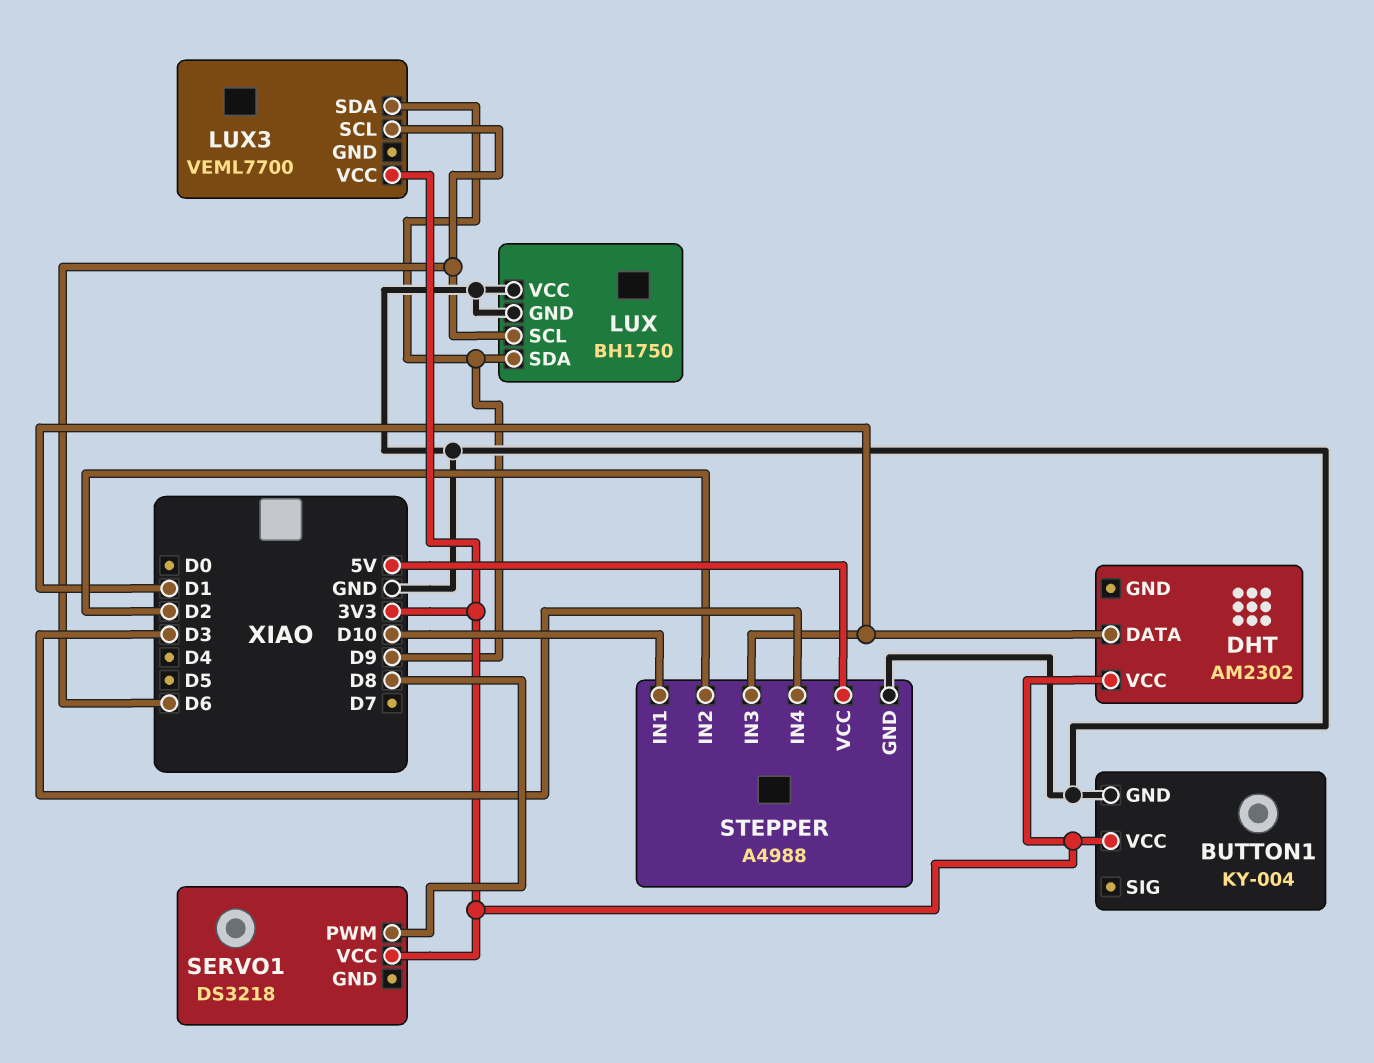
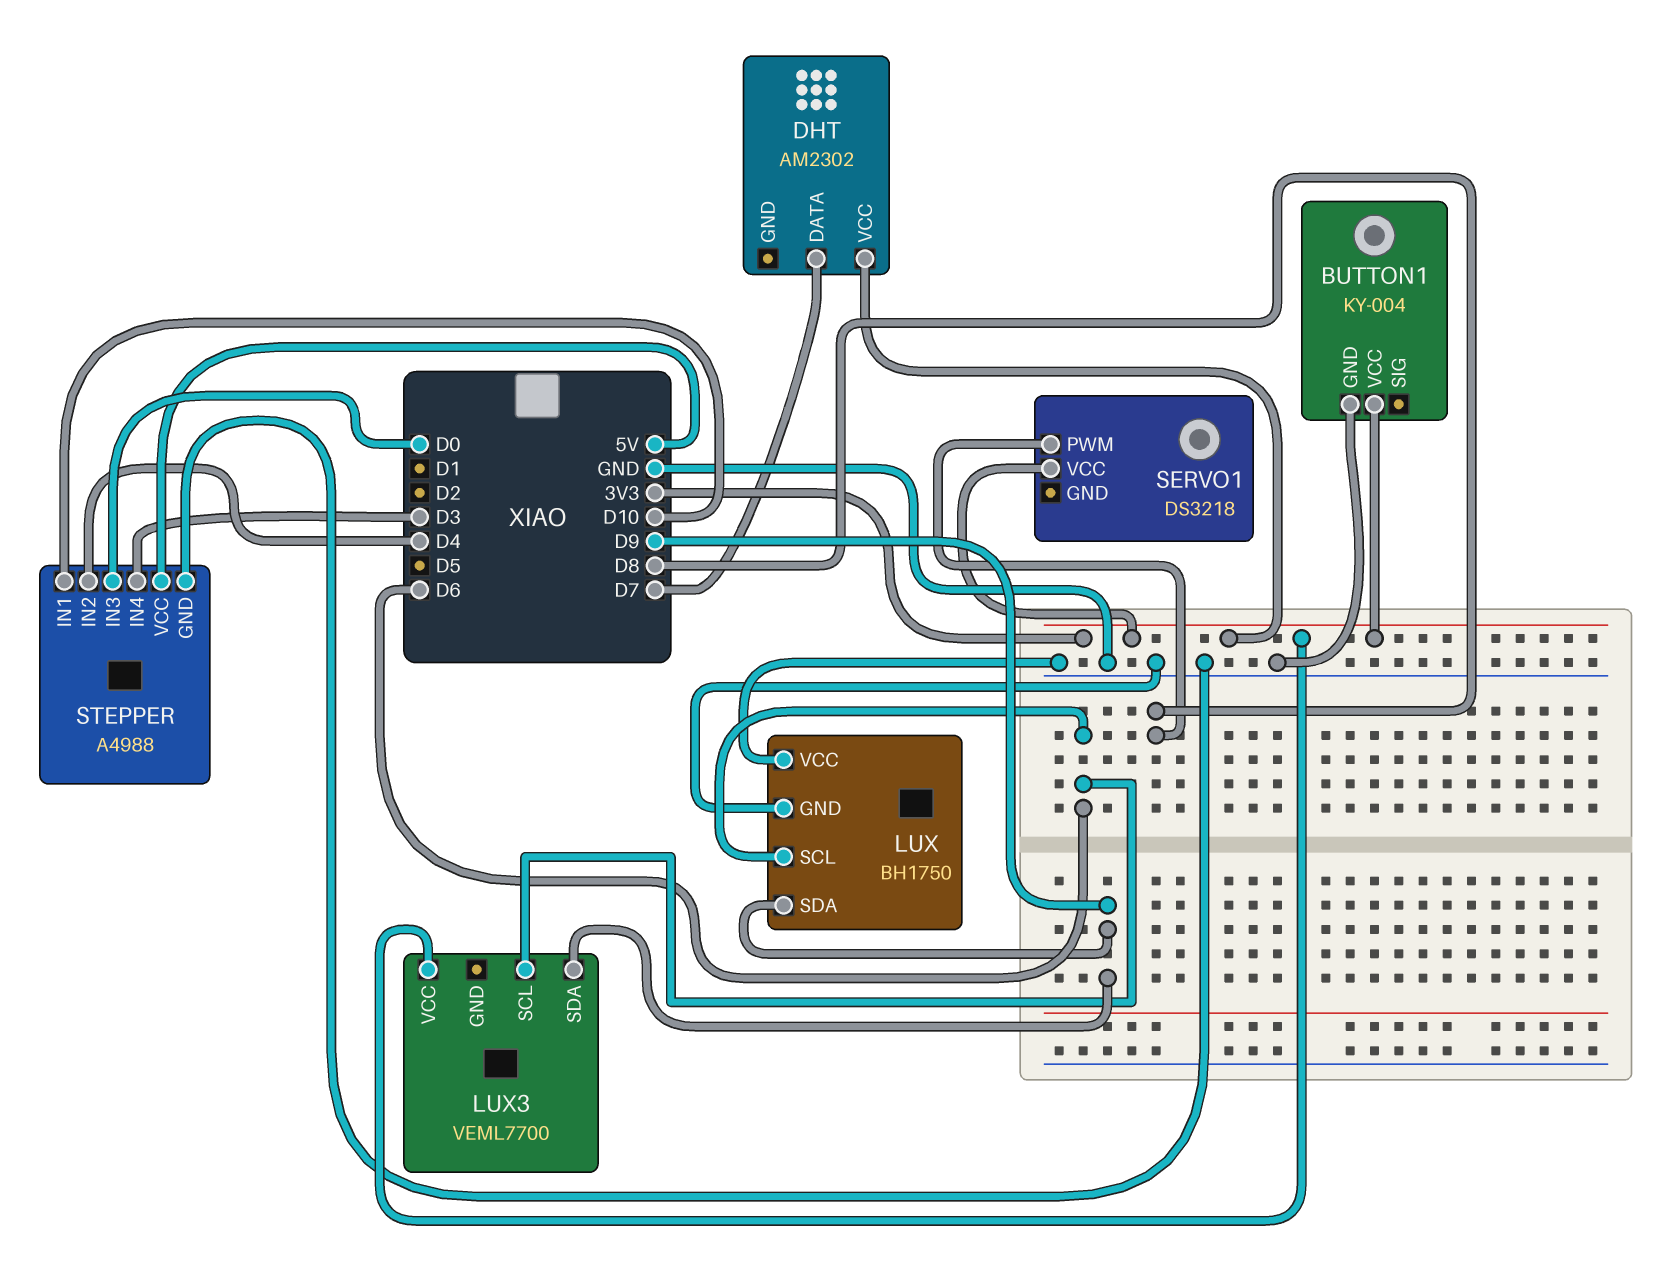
DHT pin DATA: D1 -> D7
STEPPER pin IN2: D2 -> D4
STEPPER pin IN3: D1 -> D0

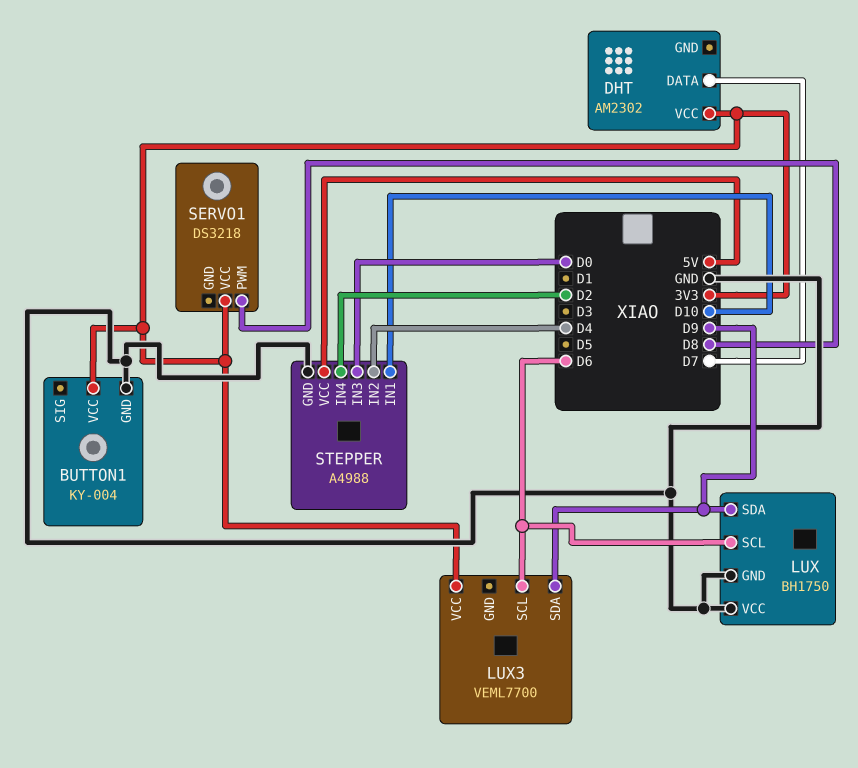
STEPPER pin IN4: D3 -> D2

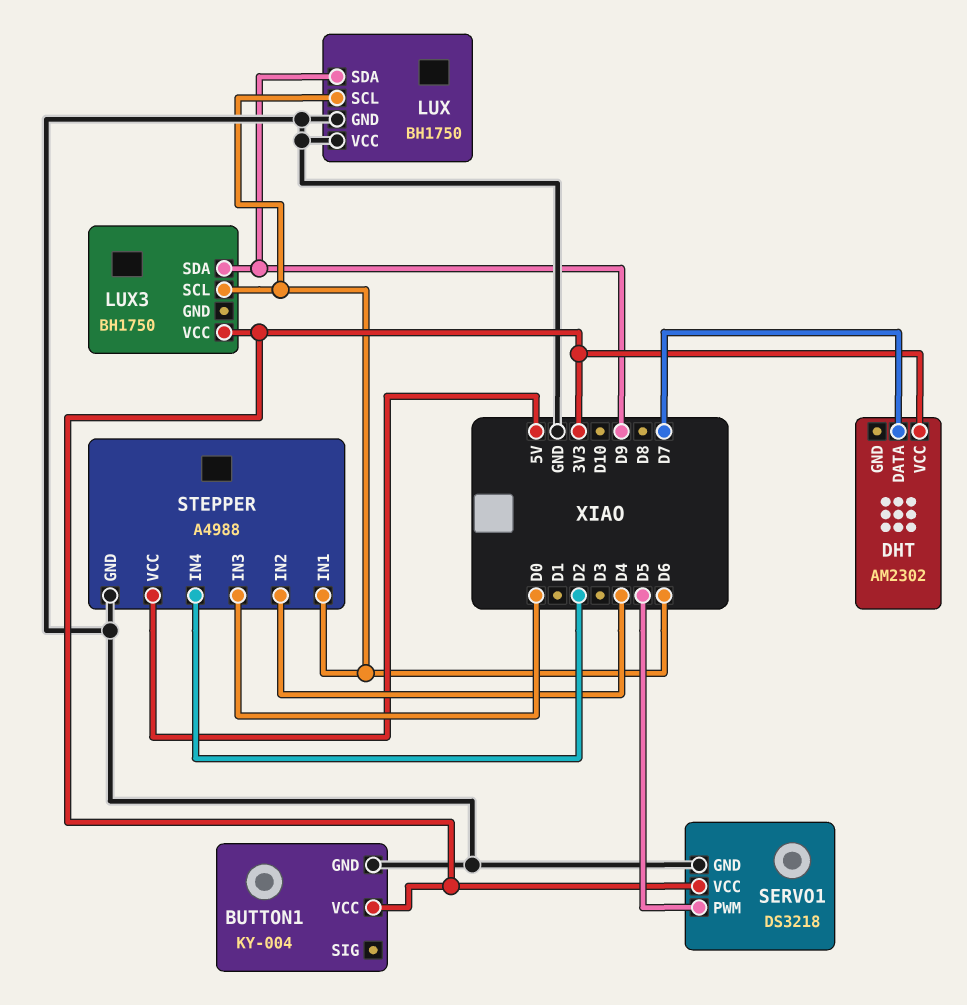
LUX3: VEML7700 -> BH1750
SERVO1 pin GND: none -> GND
SERVO1 pin PWM: D8 -> D5
STEPPER pin IN1: D10 -> D6

